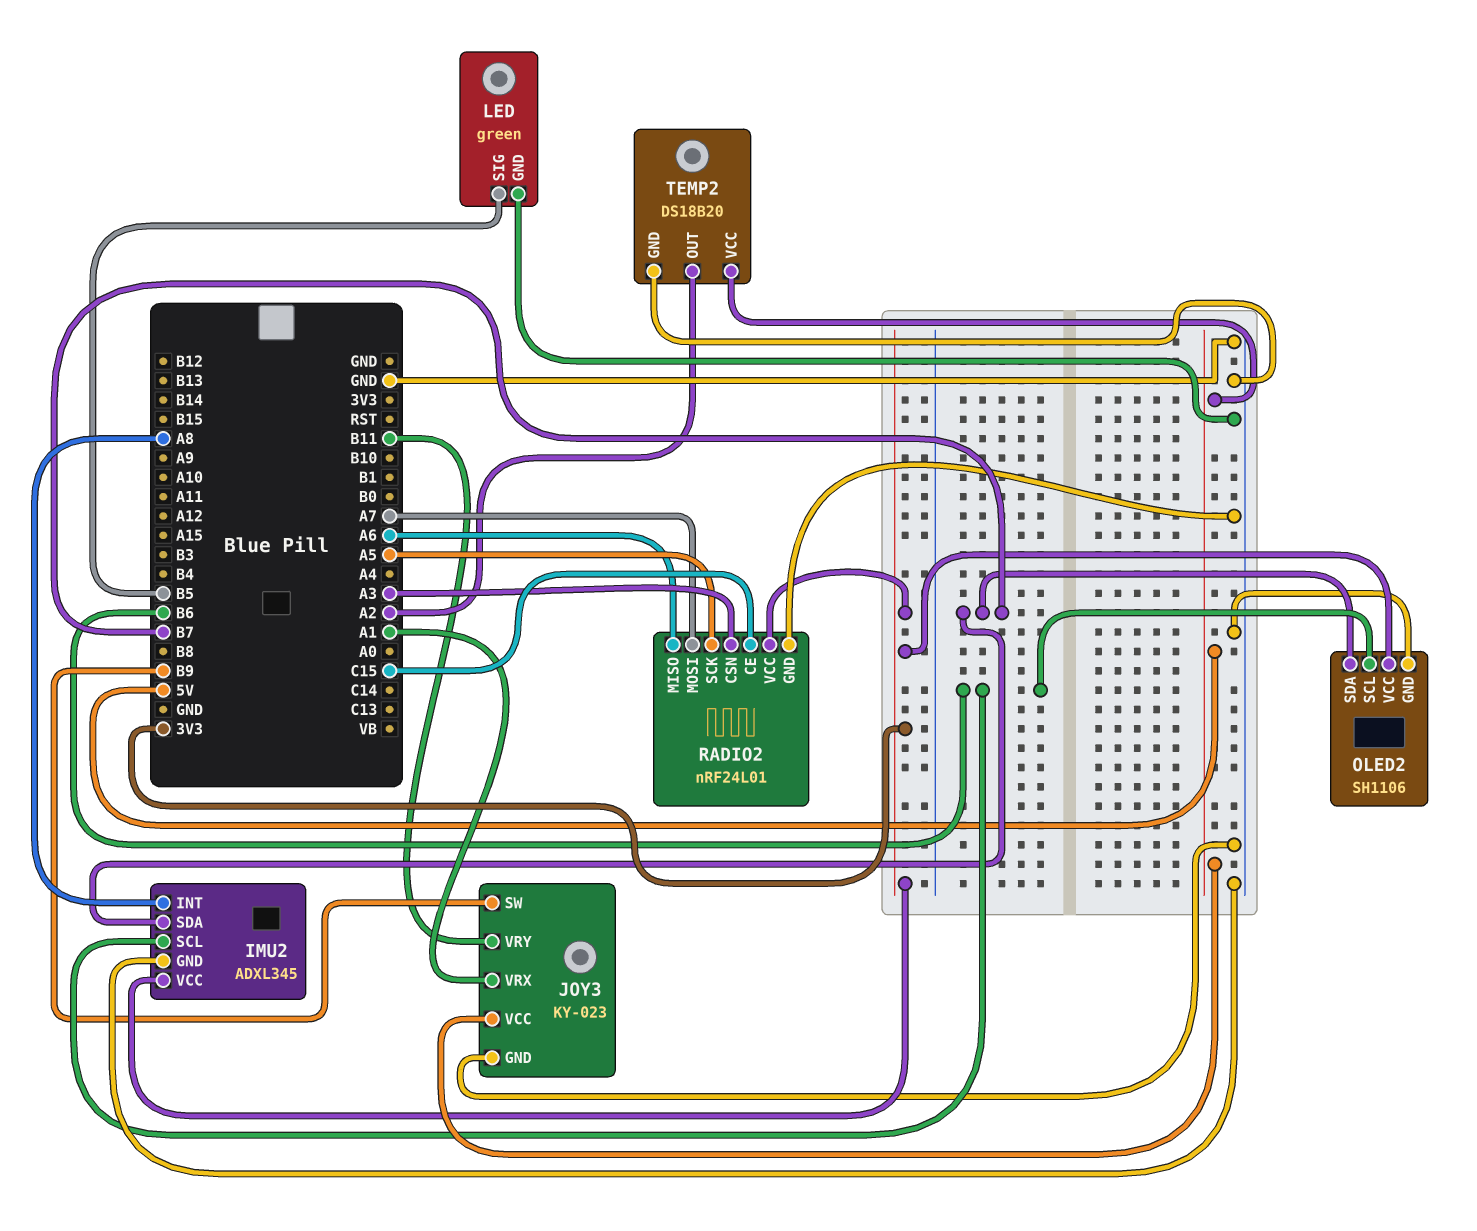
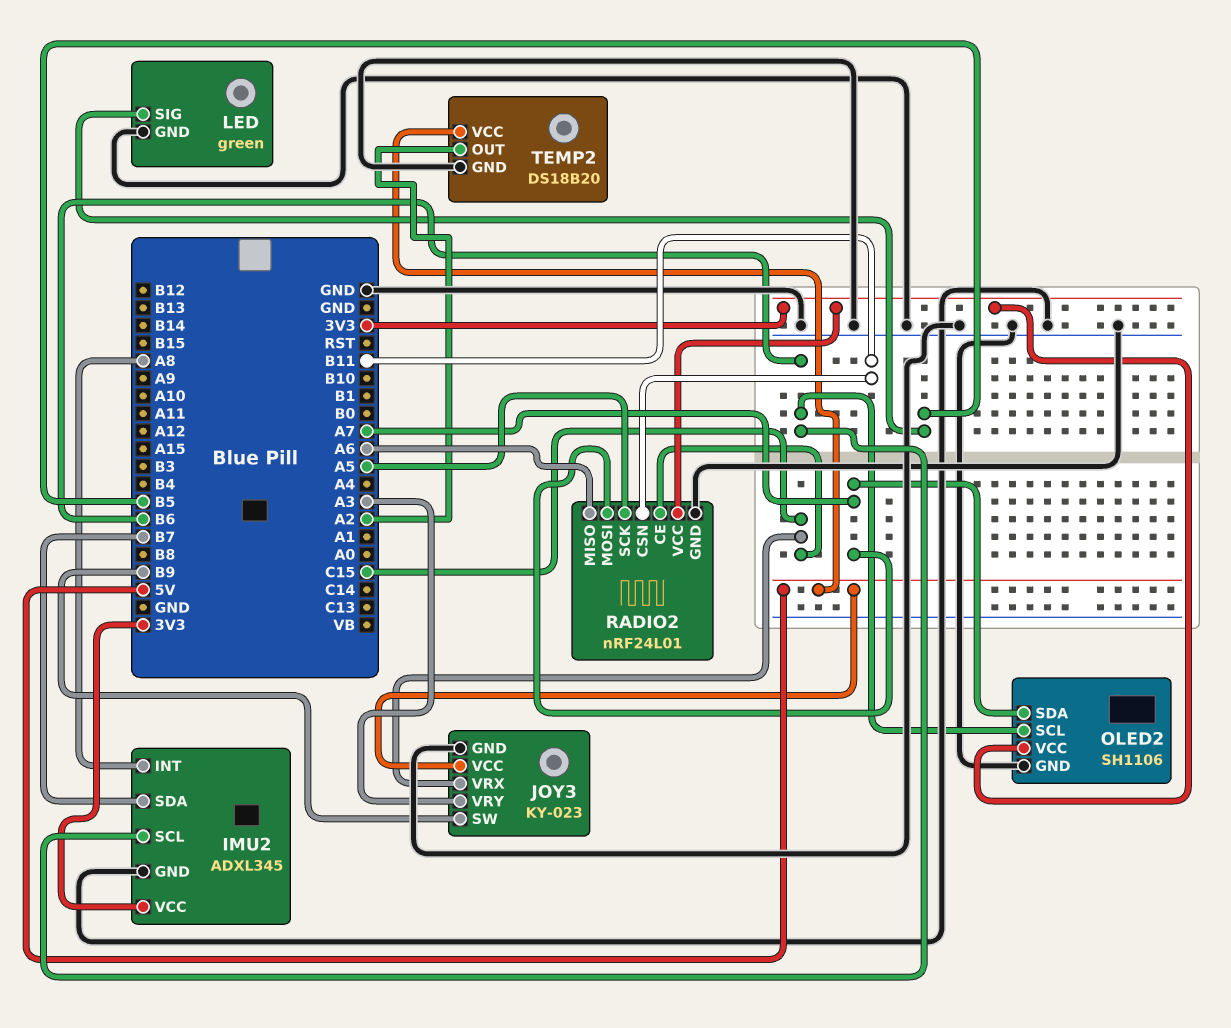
JOY3 pin VRX: A1 -> C15
JOY3 pin VRY: B11 -> A3
OLED2 pin SDA: B7 -> A7
RADIO2 pin CSN: A3 -> B11

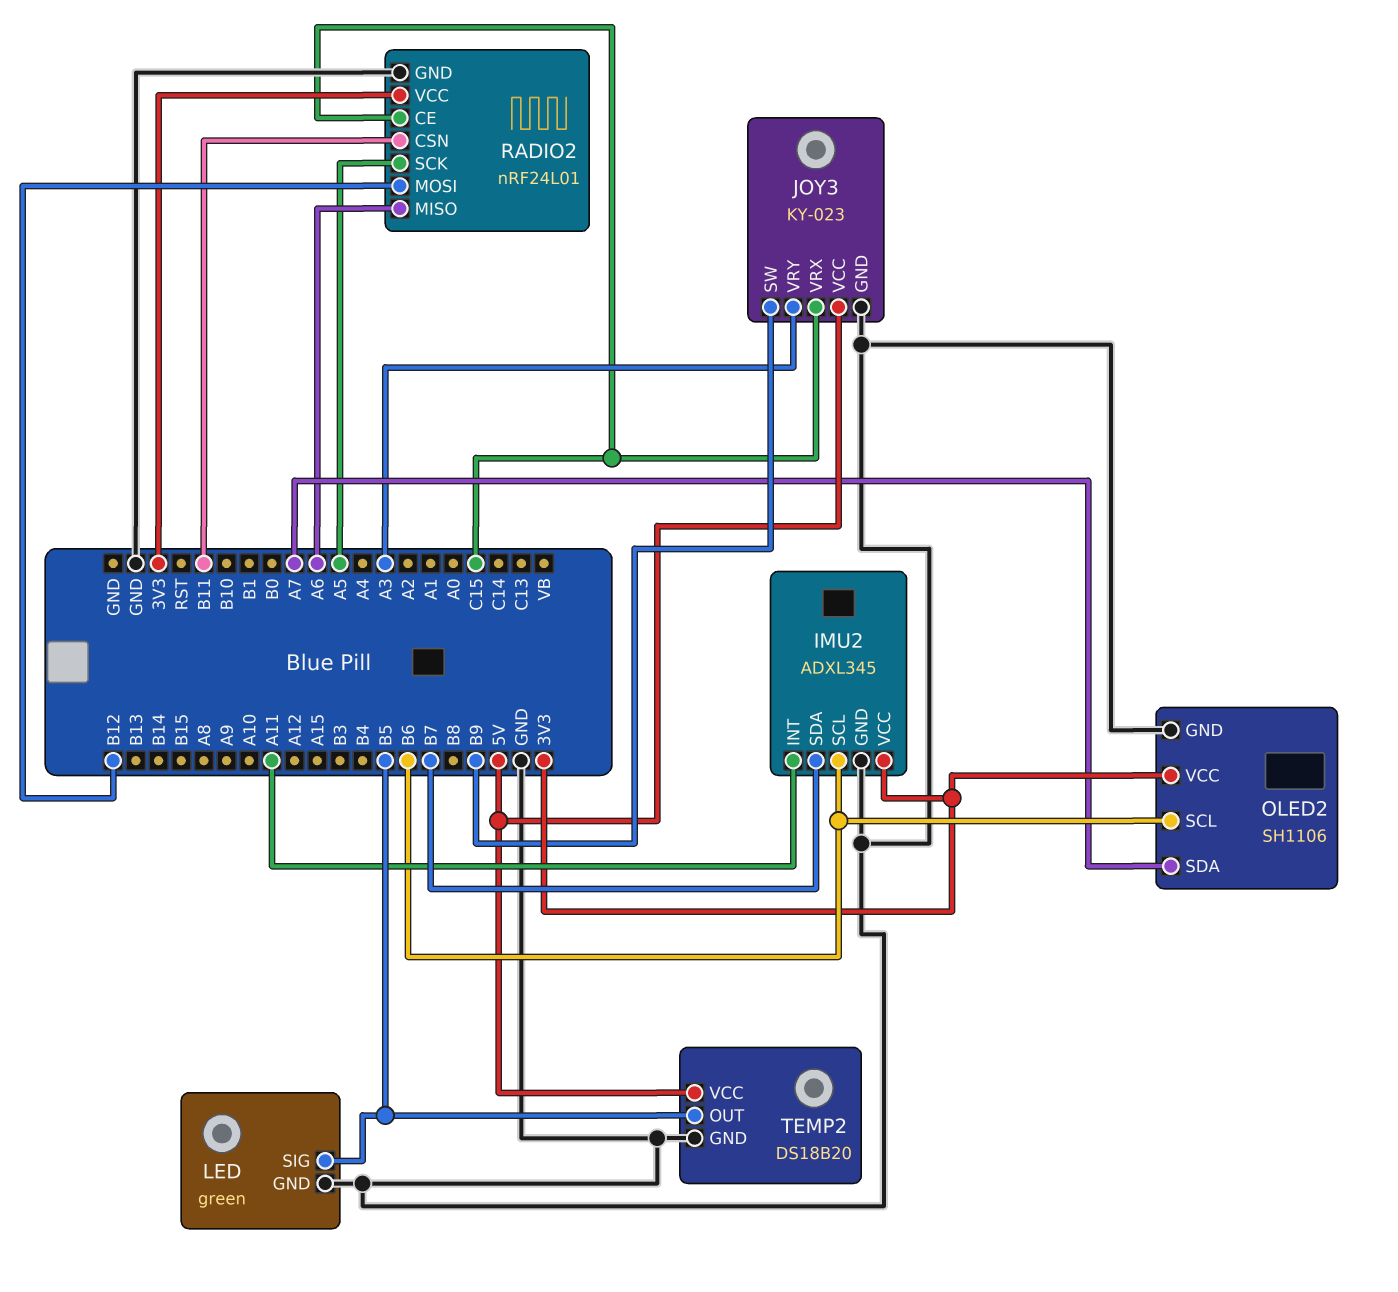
IMU2 pin INT: A8 -> A11
RADIO2 pin MOSI: A7 -> B12
TEMP2 pin OUT: A2 -> B5

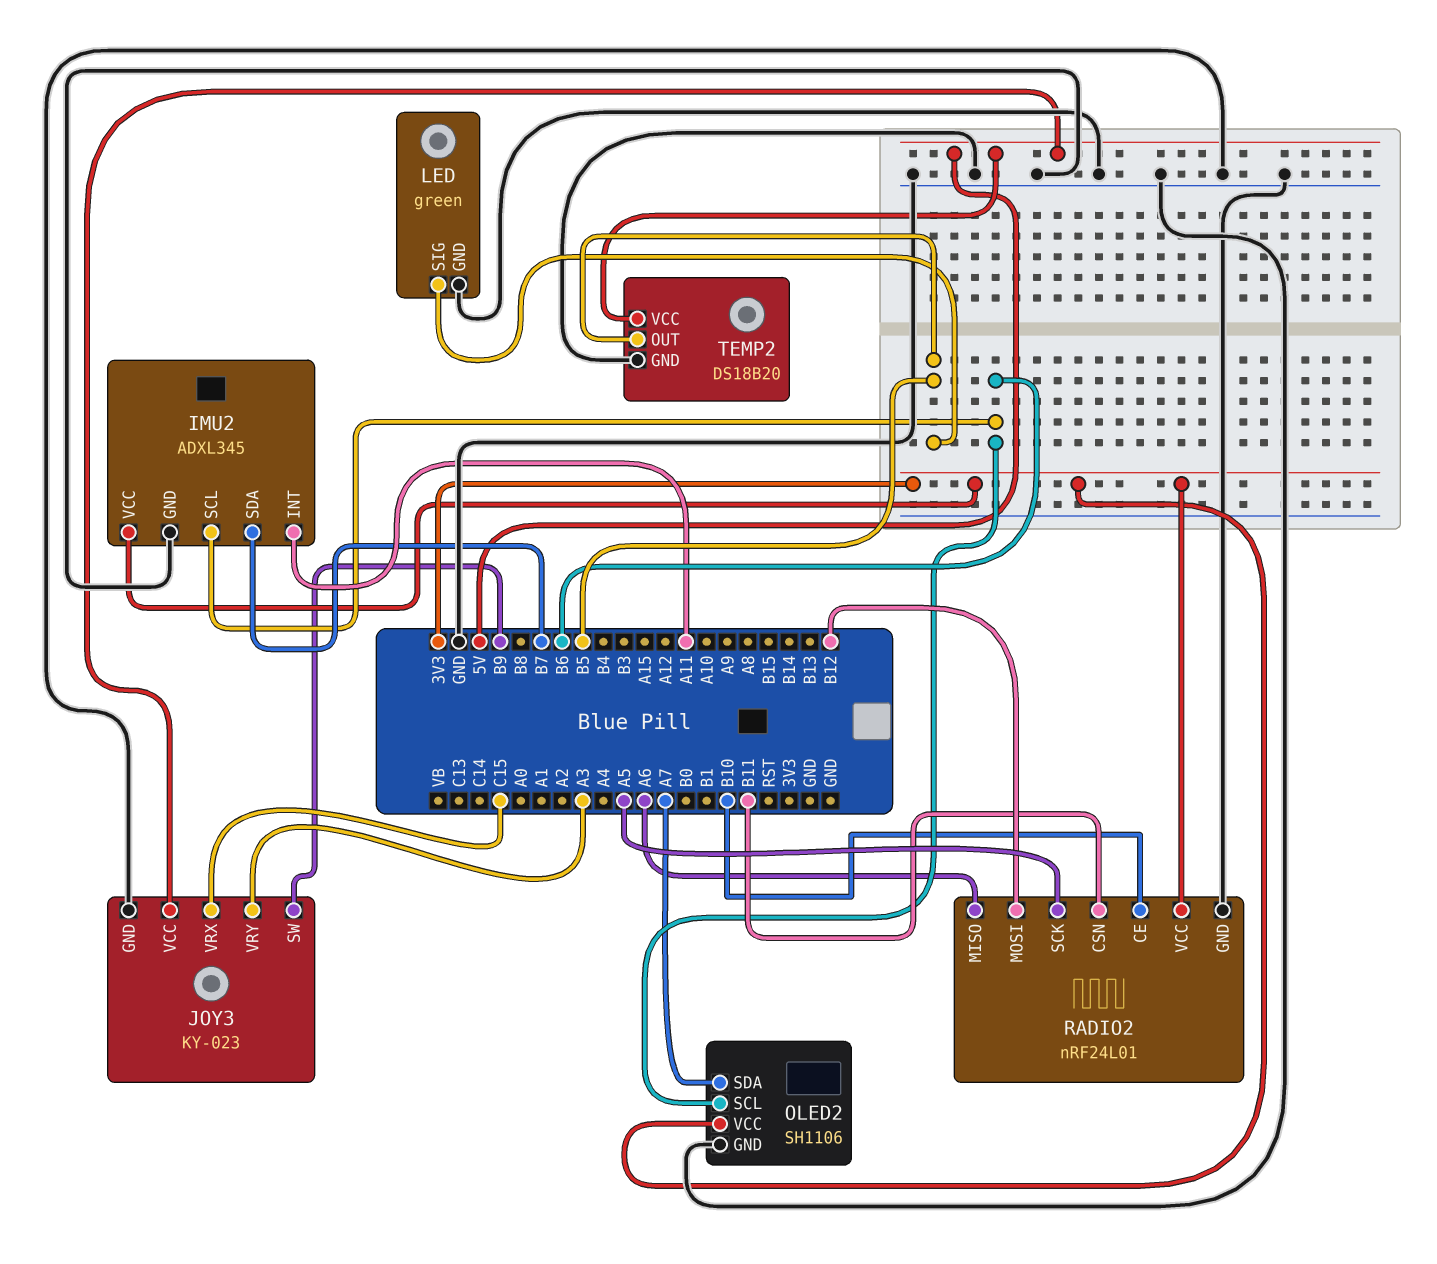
RADIO2 pin CE: C15 -> B10

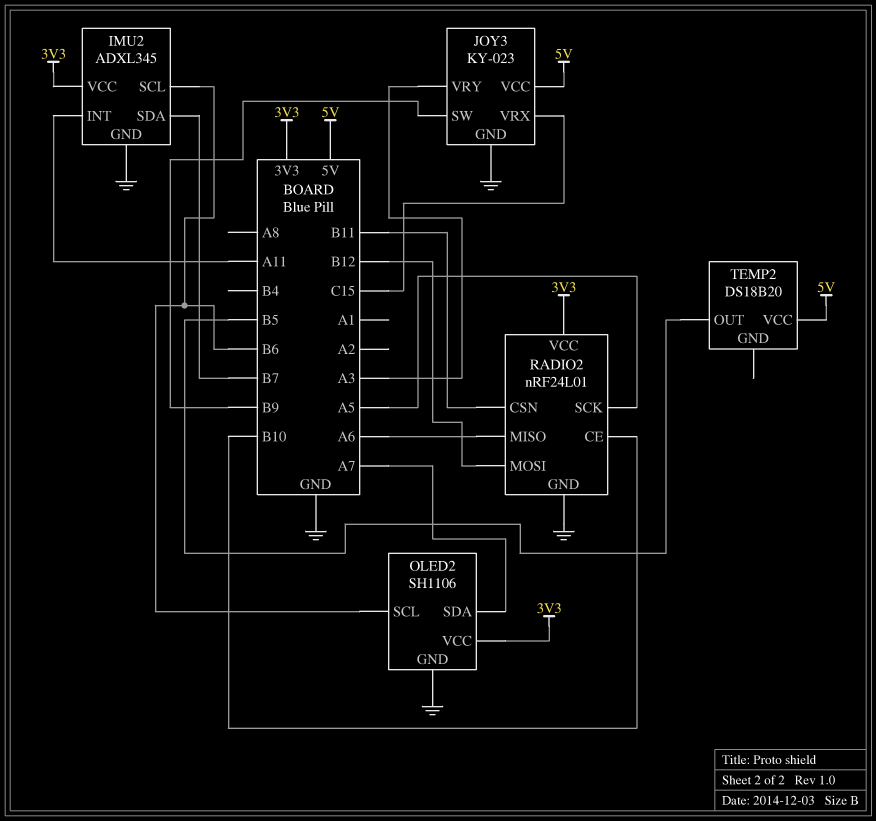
LED: green -> none
LED pin GND: GND -> none
LED pin SIG: B5 -> none
TEMP2 pin GND: GND -> none

